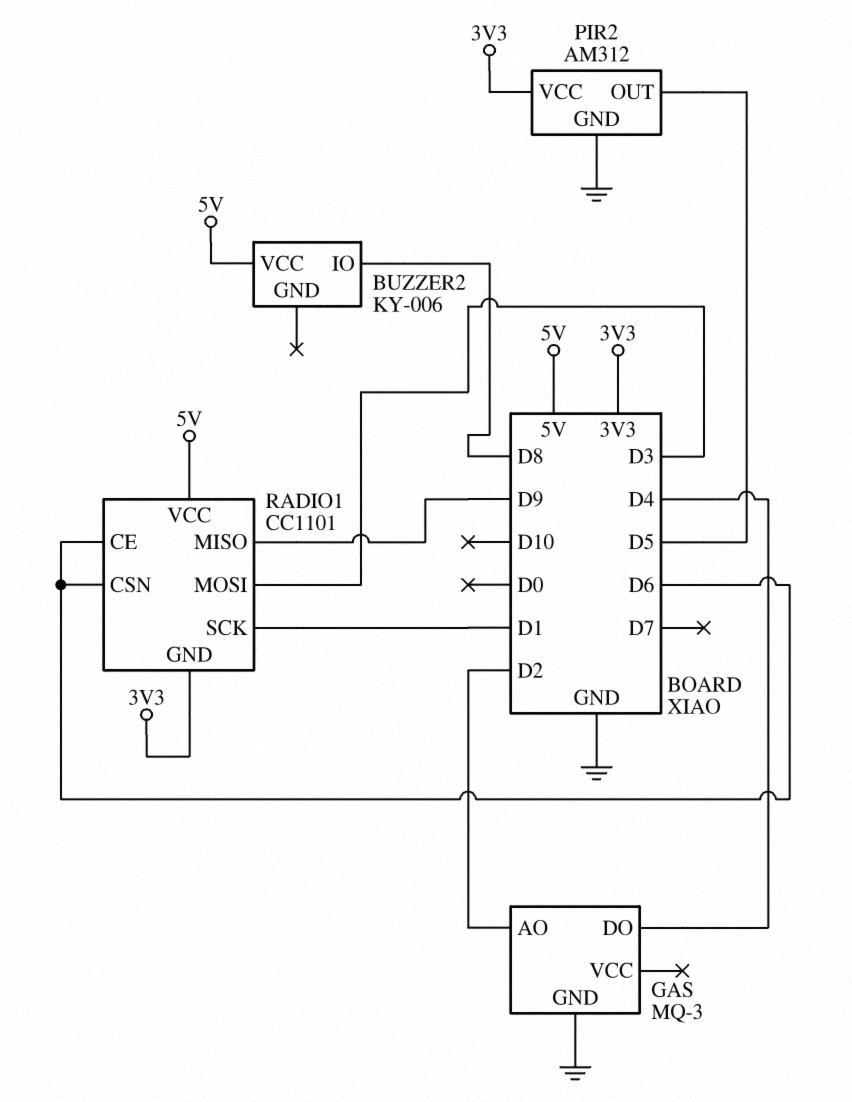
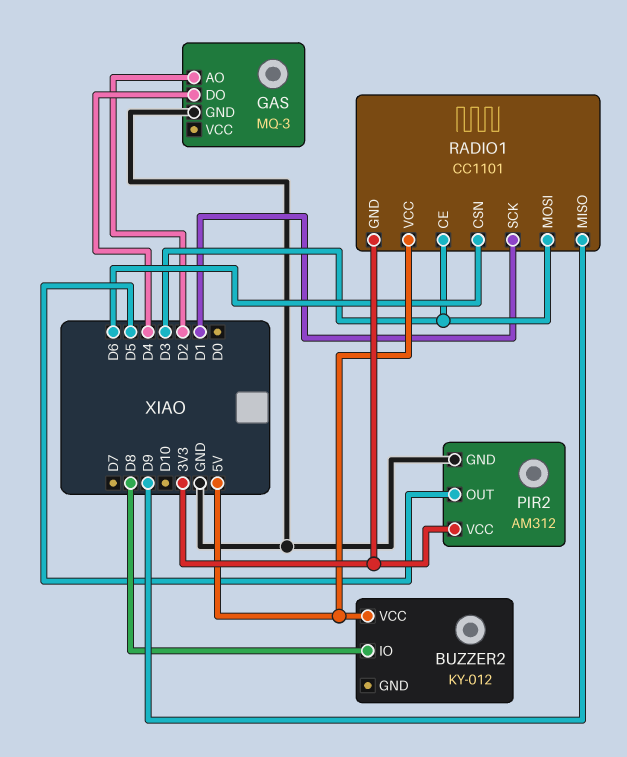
BUZZER2: KY-006 -> KY-012
RADIO1 pin CE: D6 -> D3

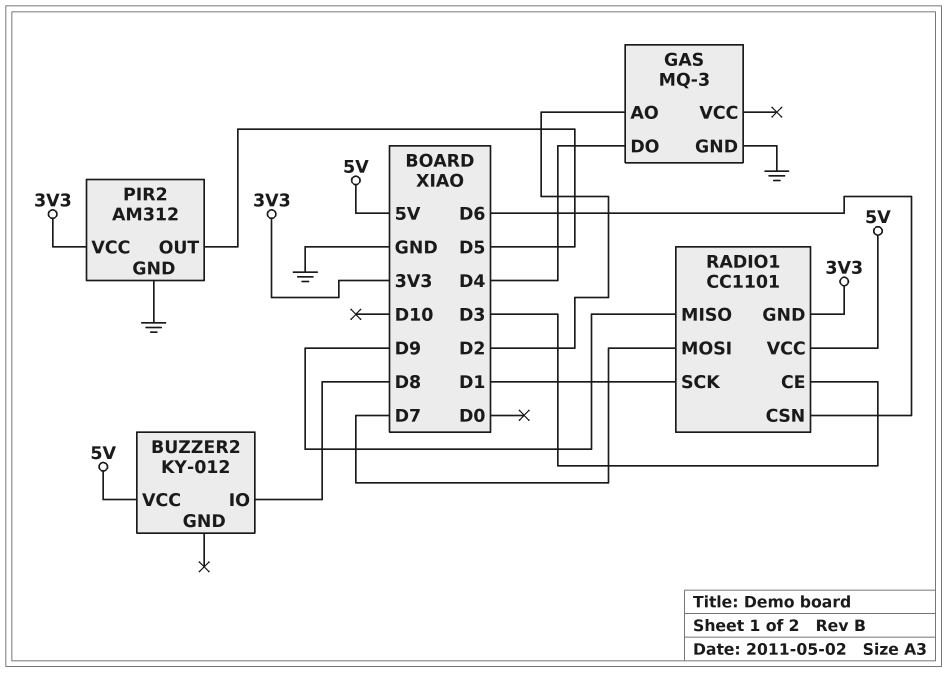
RADIO1 pin MOSI: D3 -> D7

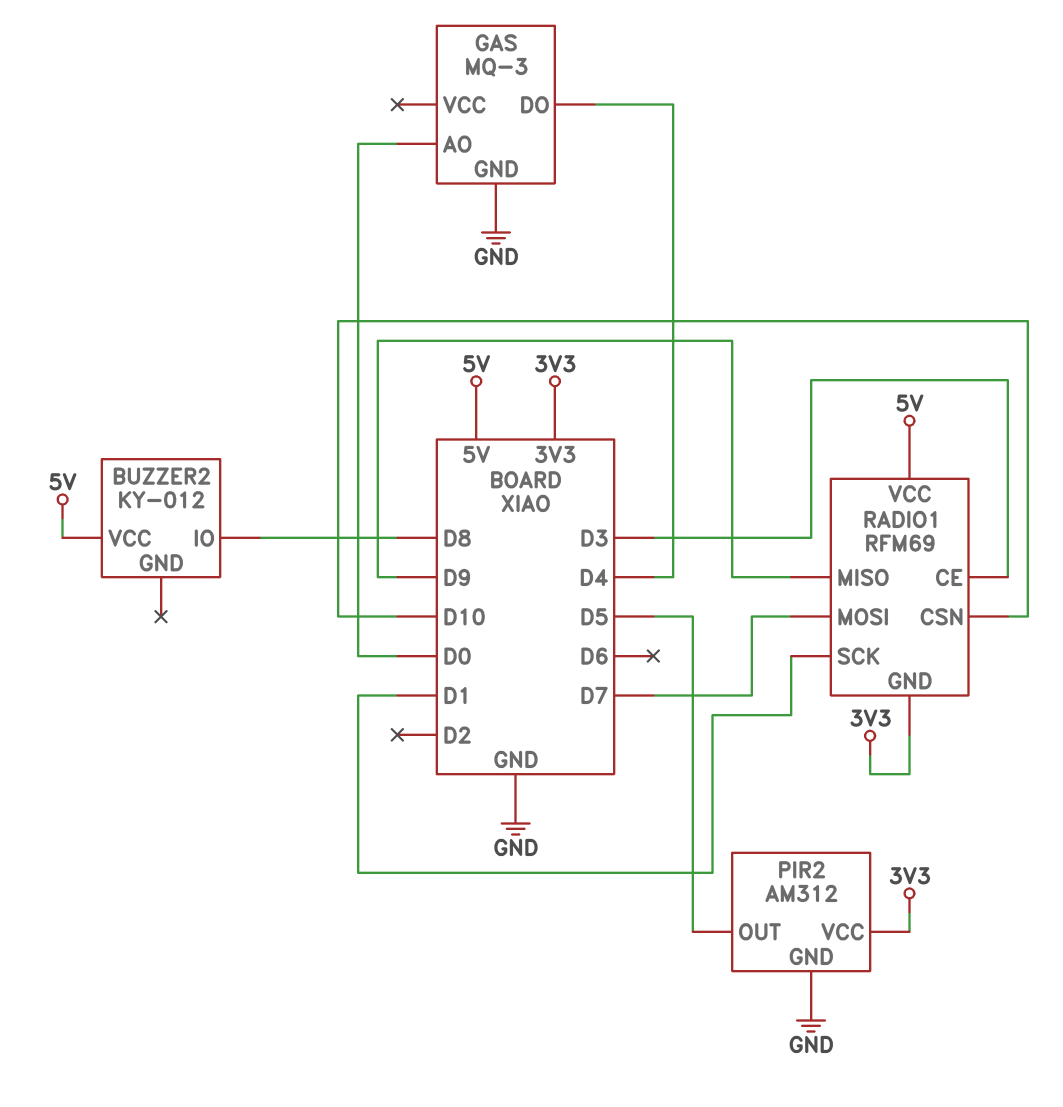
GAS pin AO: D2 -> D0
RADIO1: CC1101 -> RFM69
RADIO1 pin CSN: D6 -> D10

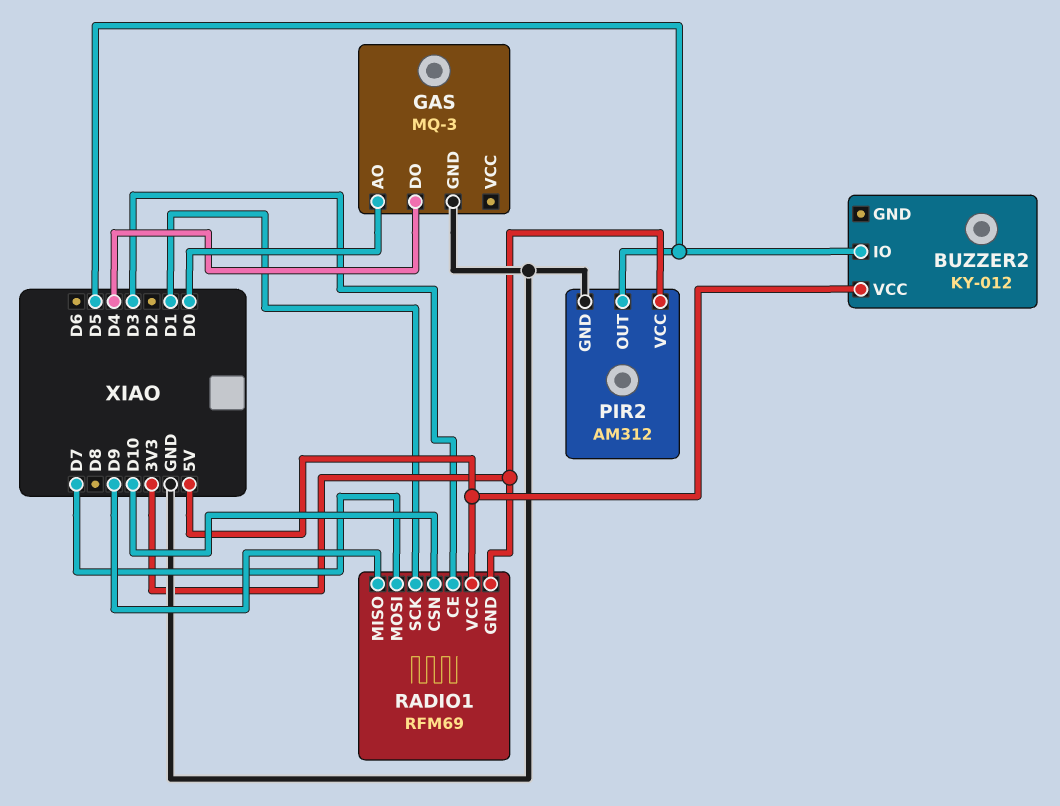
BUZZER2 pin IO: D8 -> D5

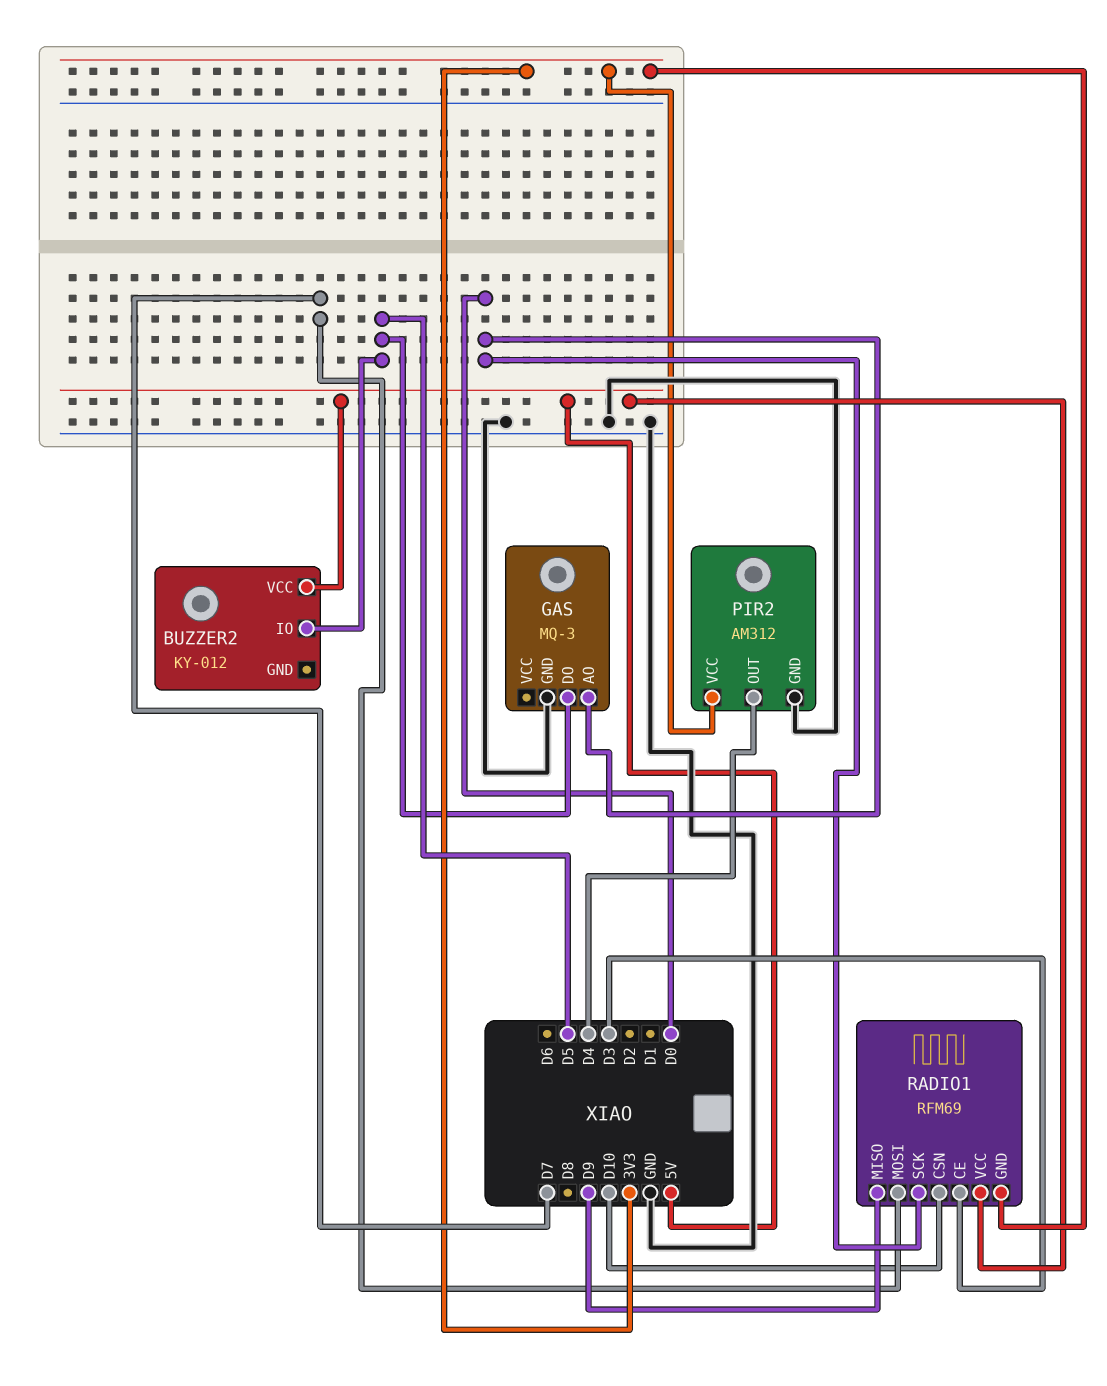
GAS pin DO: D4 -> D5
PIR2 pin OUT: D5 -> D4
RADIO1 pin SCK: D1 -> D0

